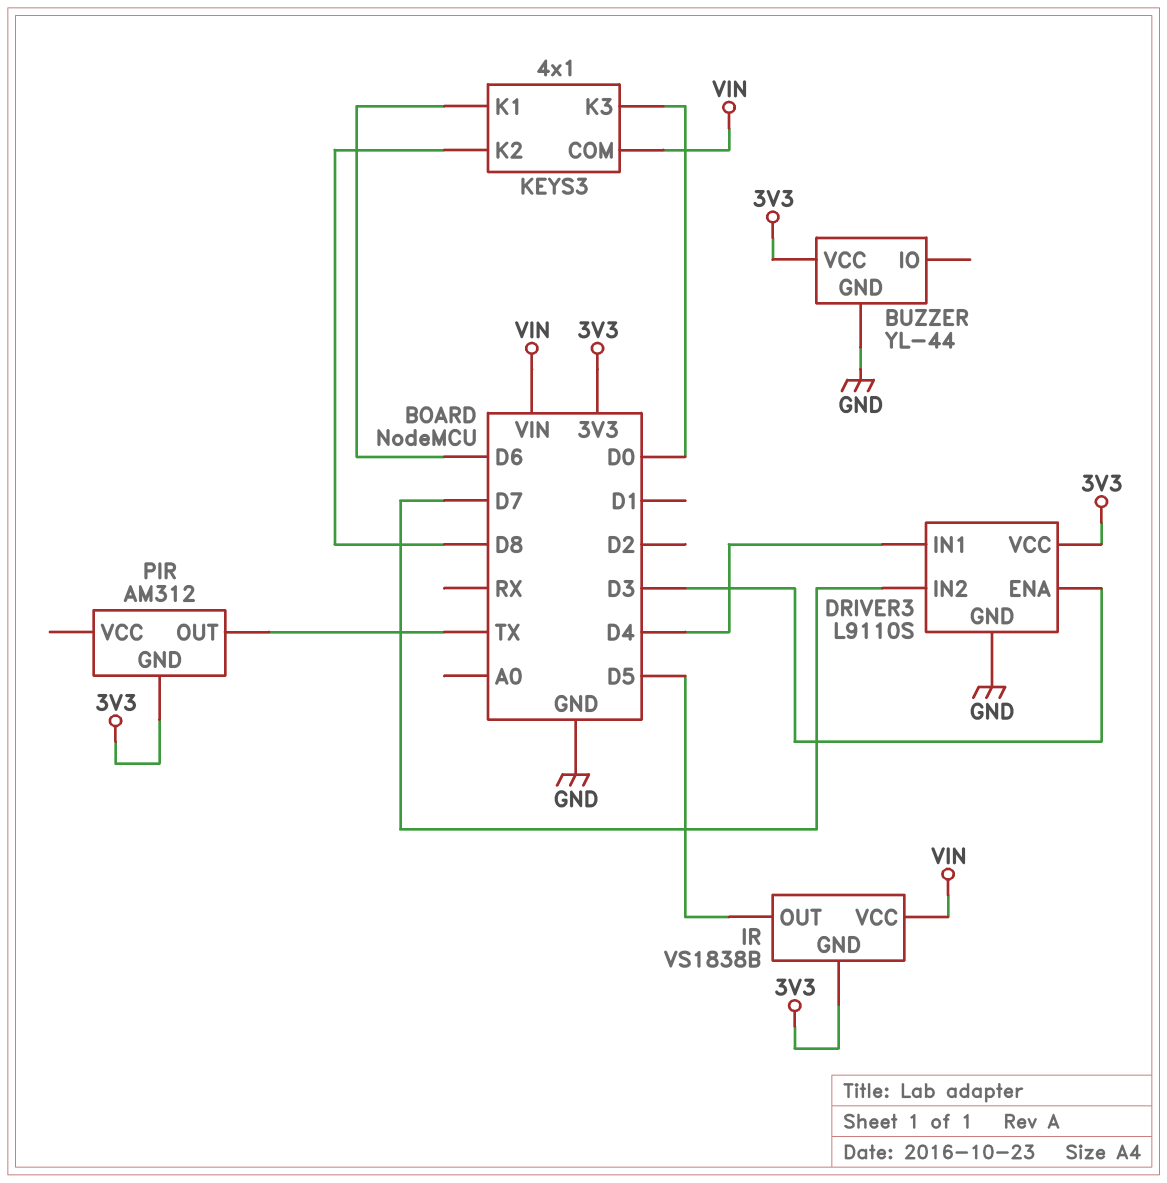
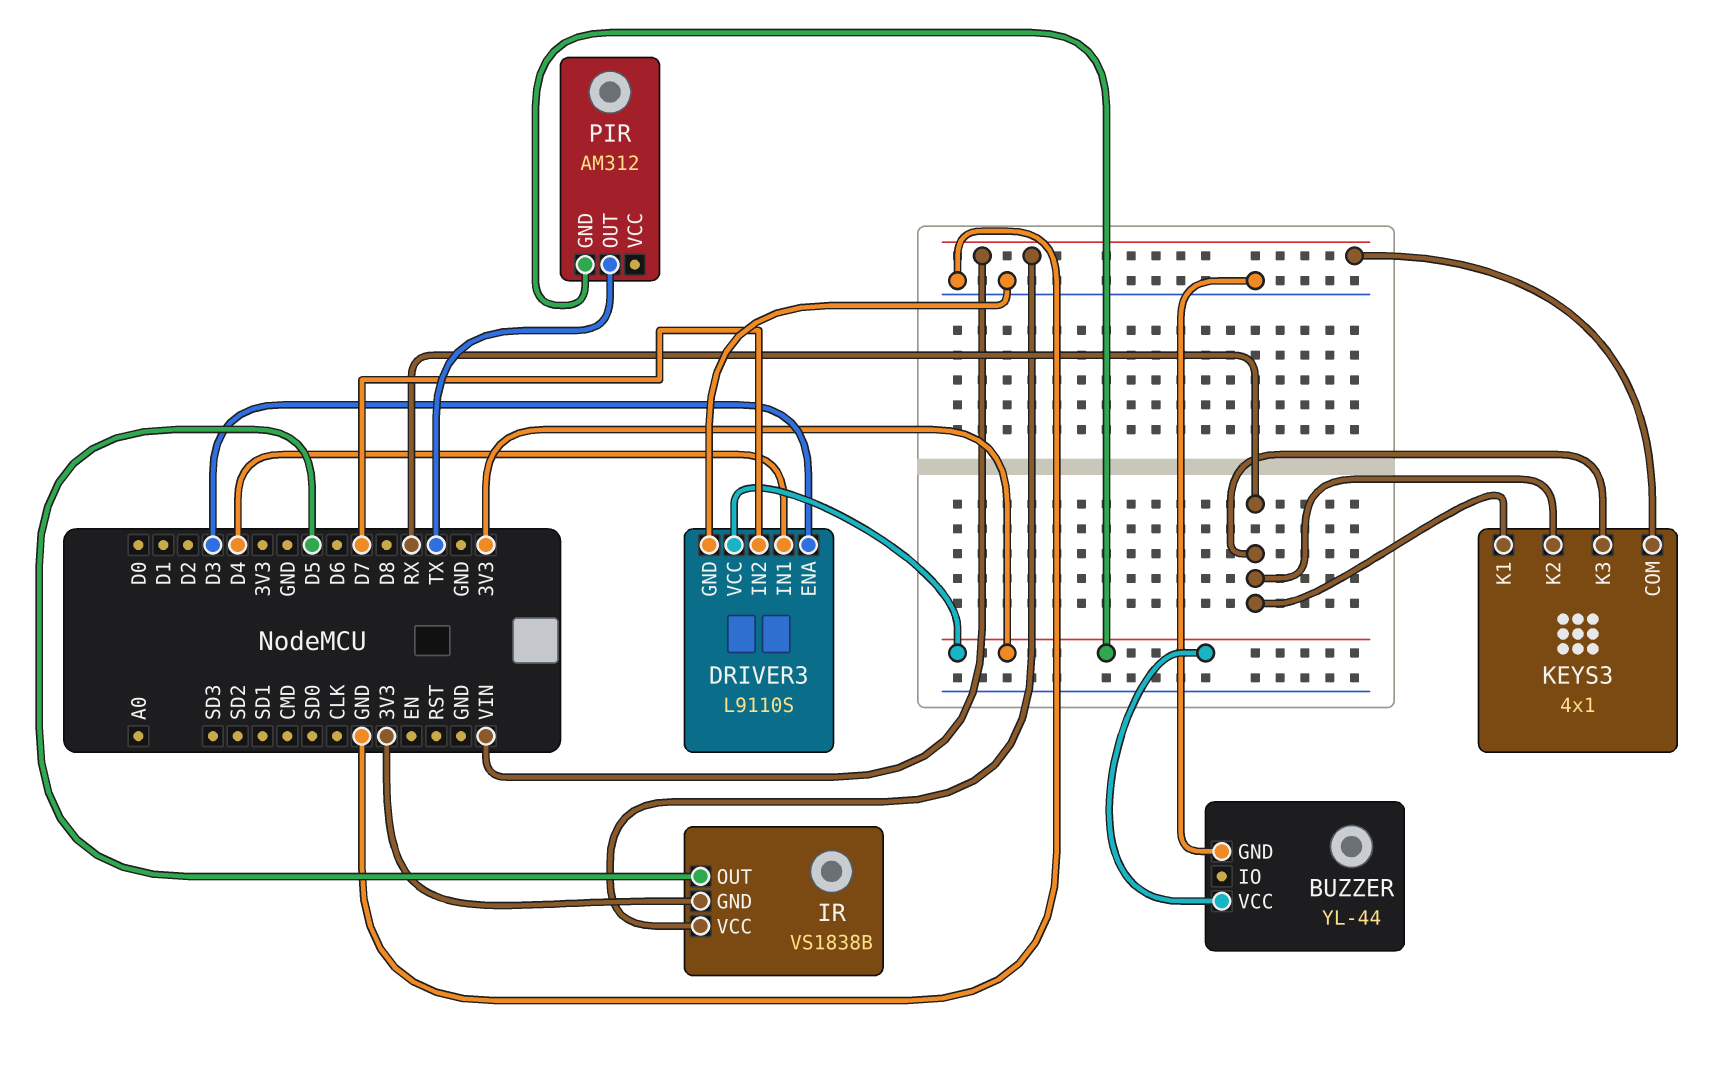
KEYS3 pin K1: D6 -> RX
KEYS3 pin K2: D8 -> RX
KEYS3 pin K3: D0 -> RX

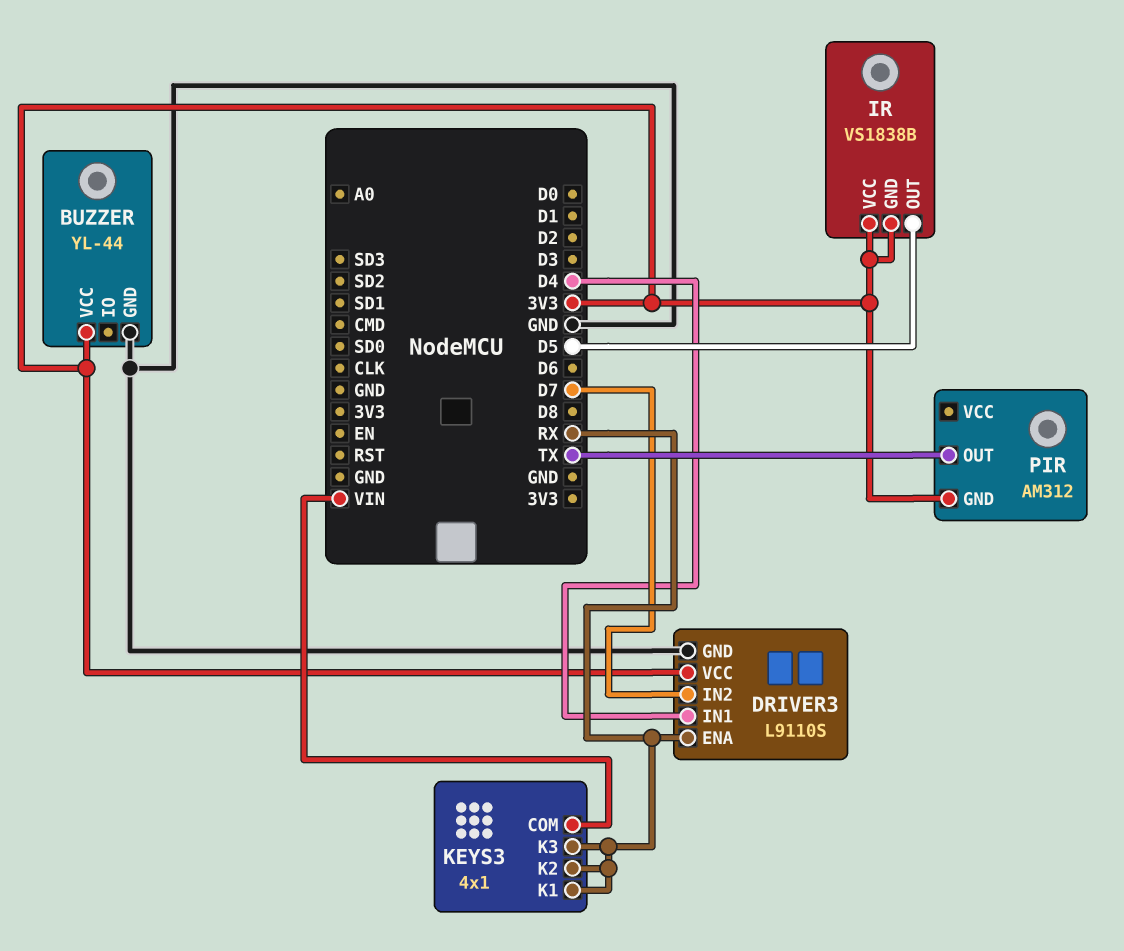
DRIVER3 pin ENA: D3 -> RX
IR pin VCC: VIN -> 3V3

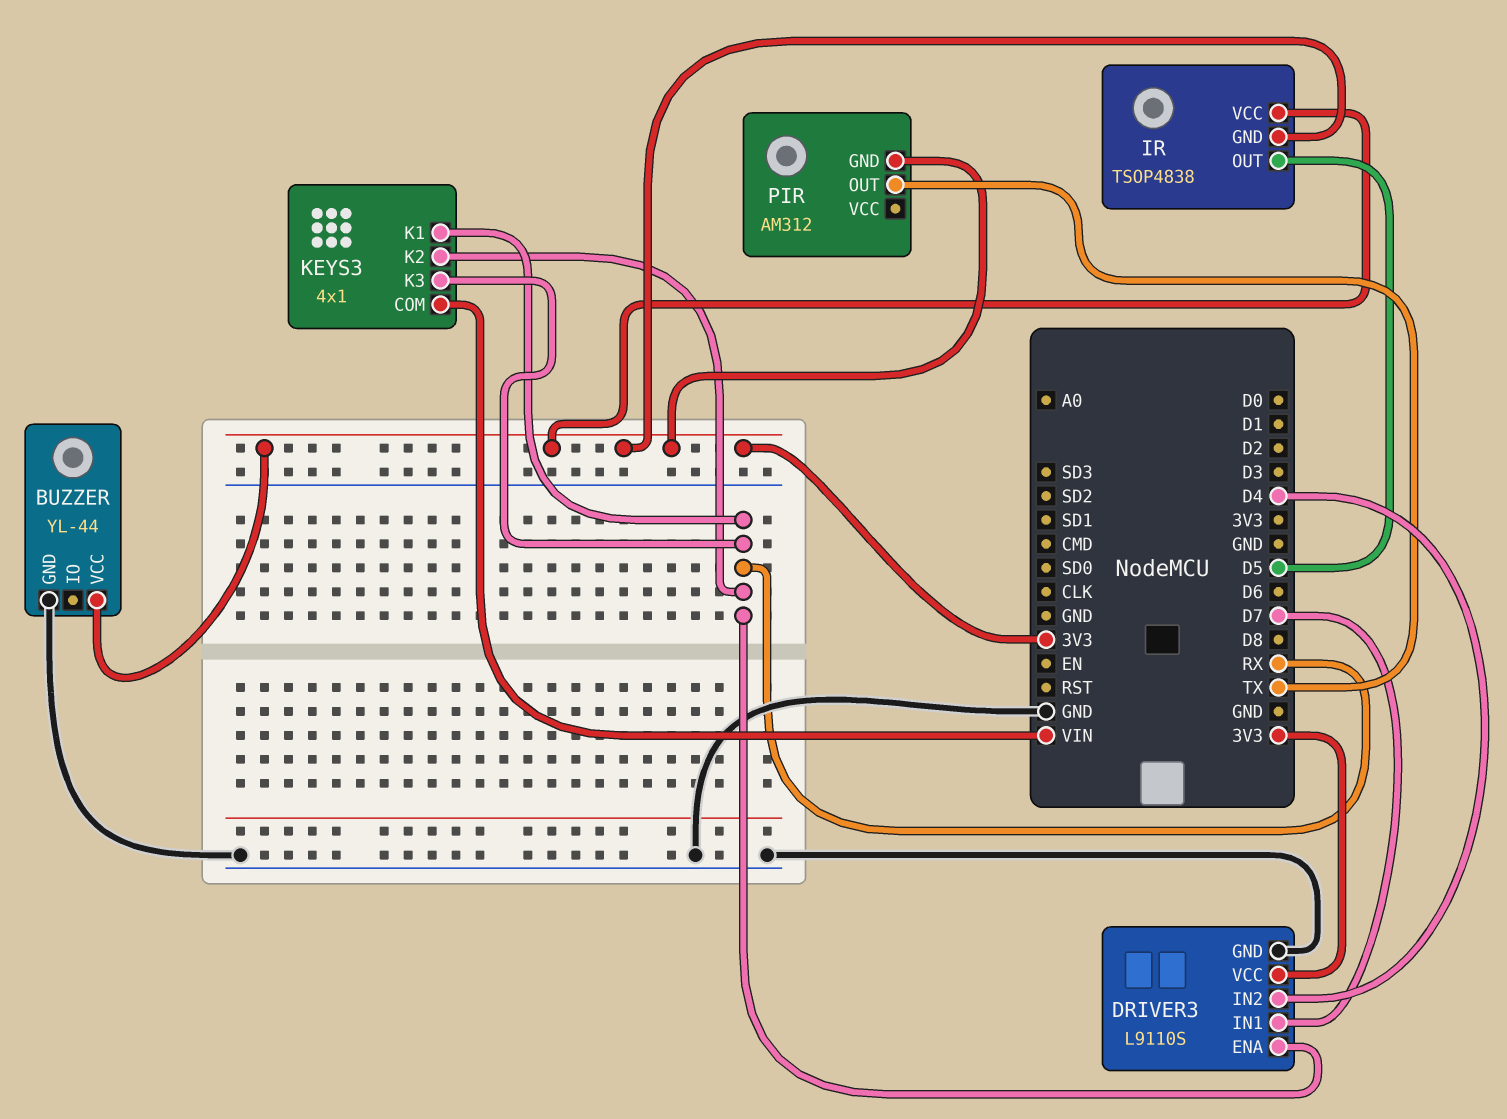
DRIVER3 pin IN1: D4 -> D7
DRIVER3 pin IN2: D7 -> D4
IR: VS1838B -> TSOP4838

